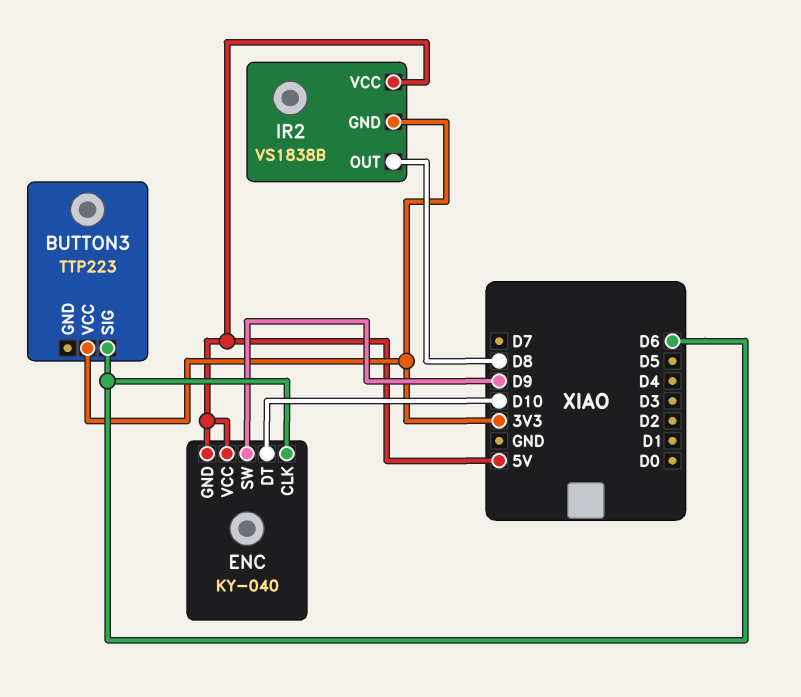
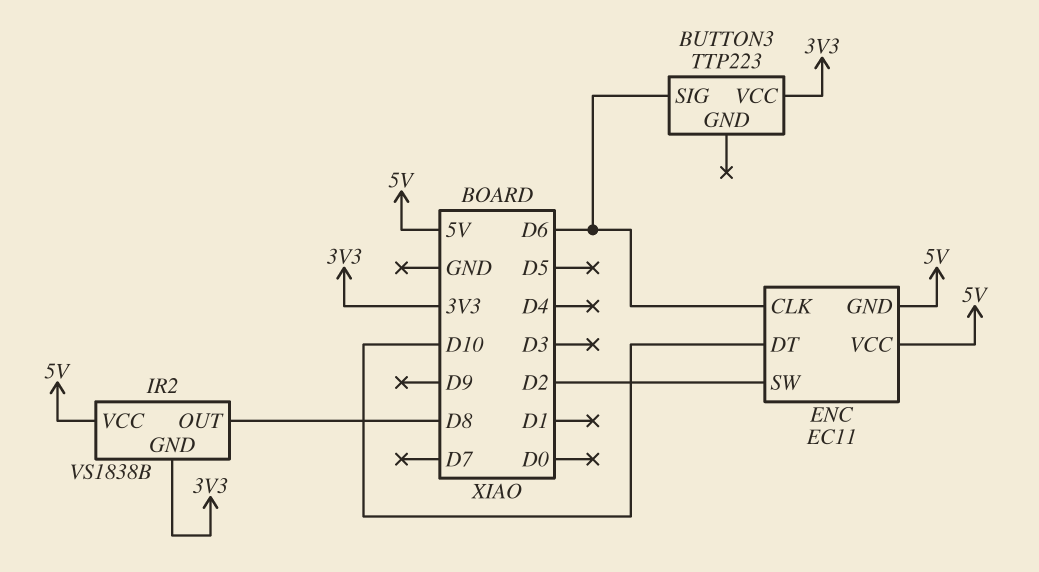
ENC: KY-040 -> EC11
ENC pin SW: D9 -> D2

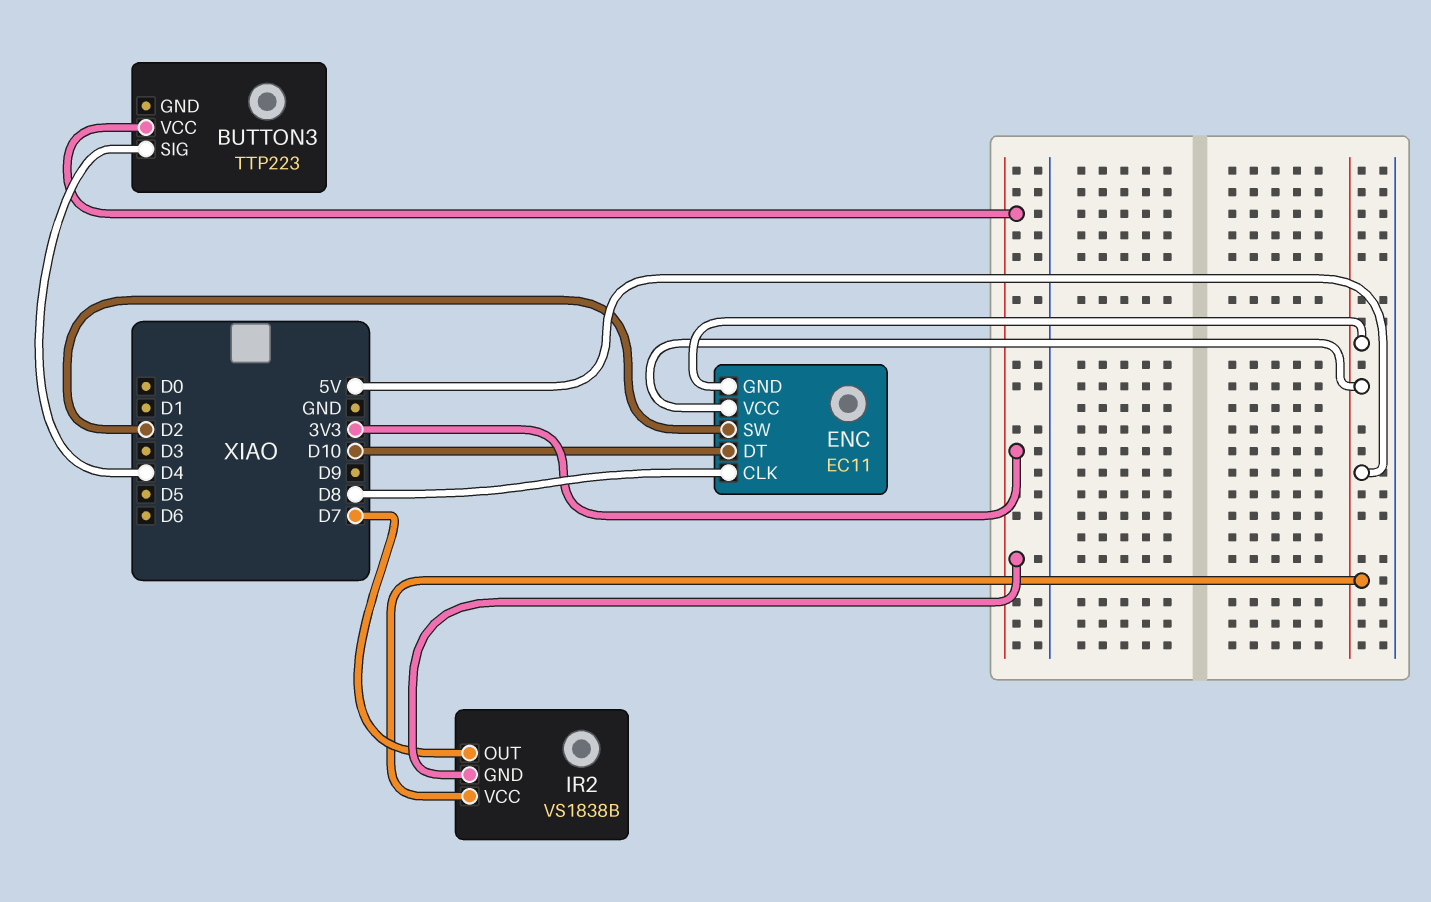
BUTTON3 pin SIG: D6 -> D4
ENC pin CLK: D6 -> D8
IR2 pin OUT: D8 -> D7

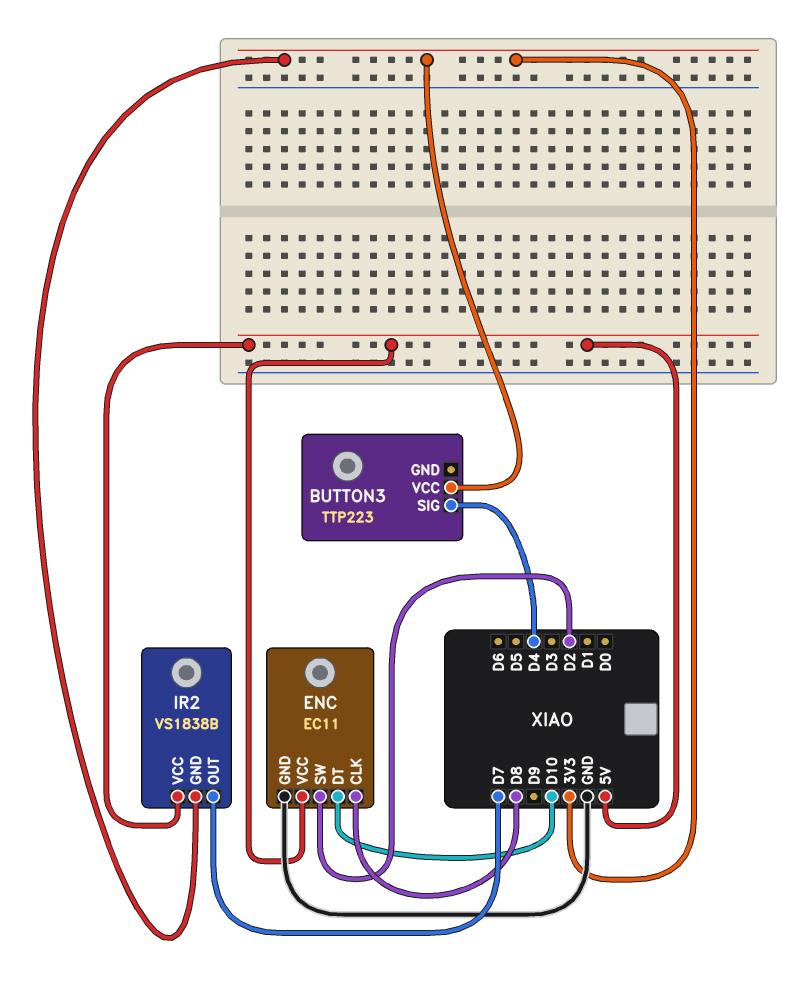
ENC pin GND: 5V -> GND

